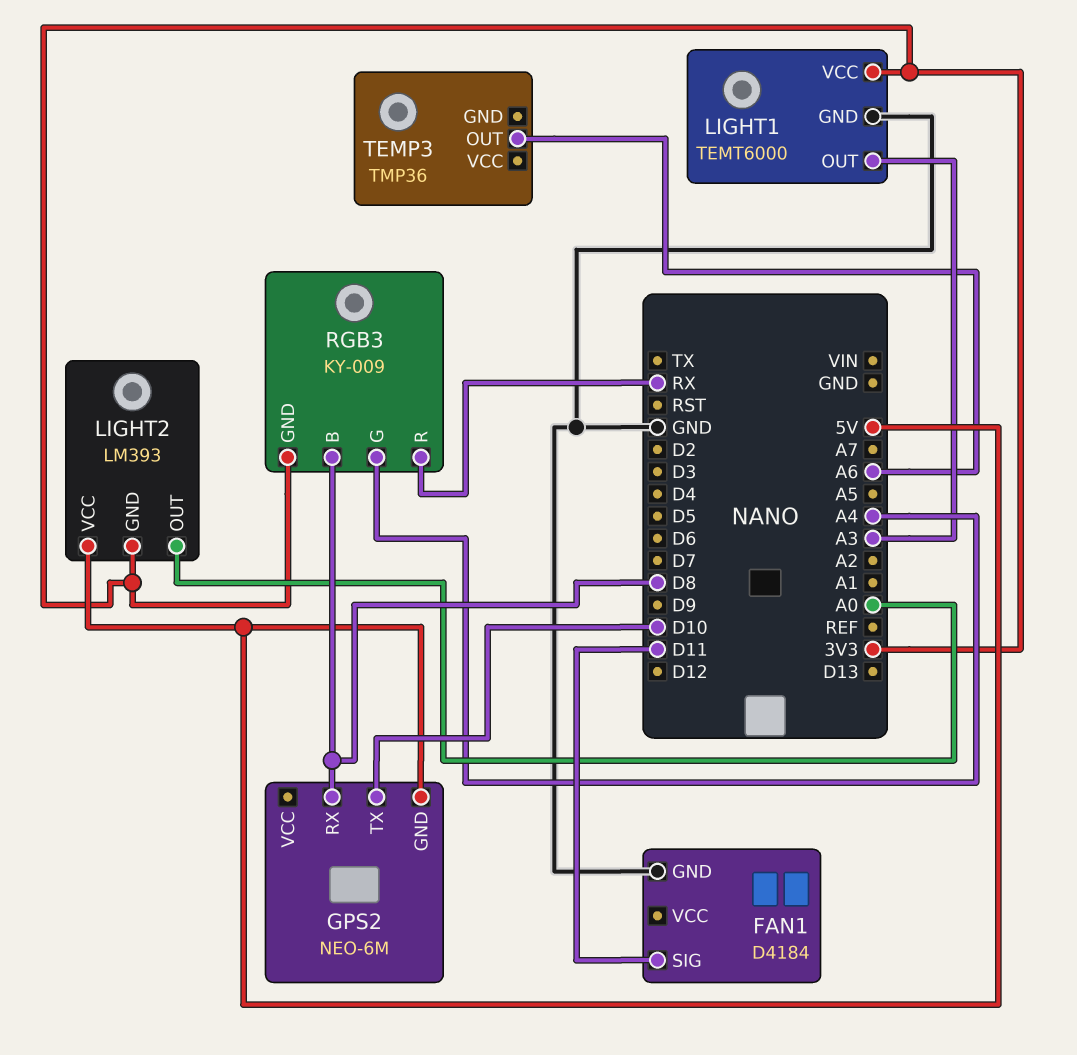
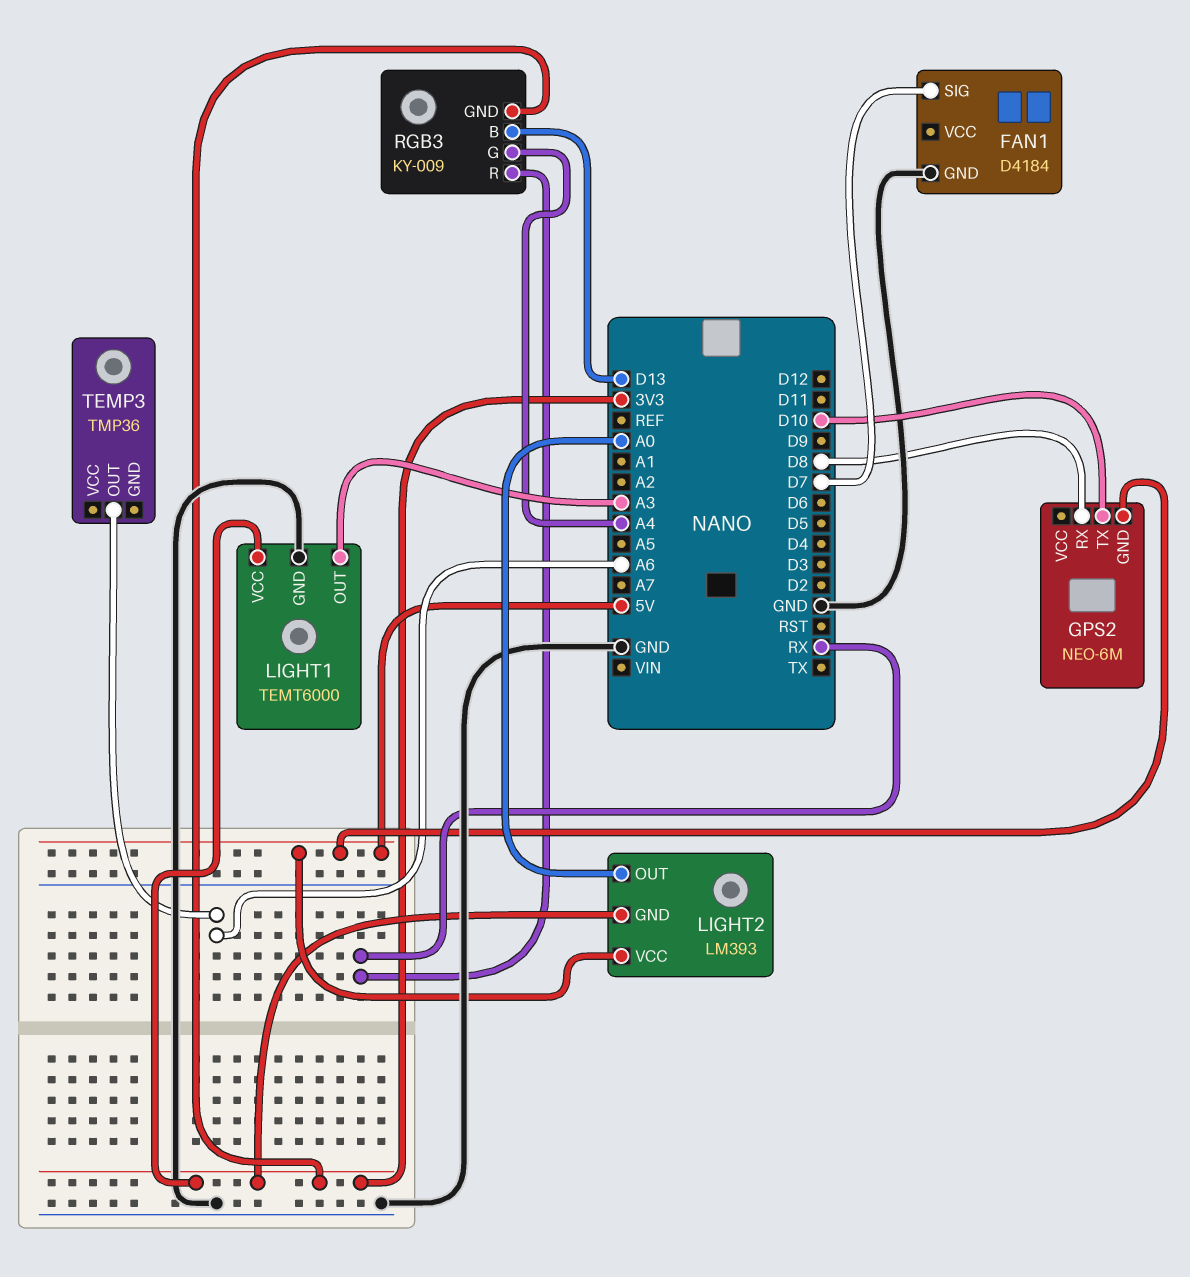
FAN1 pin SIG: D11 -> D7
RGB3 pin B: D8 -> D13

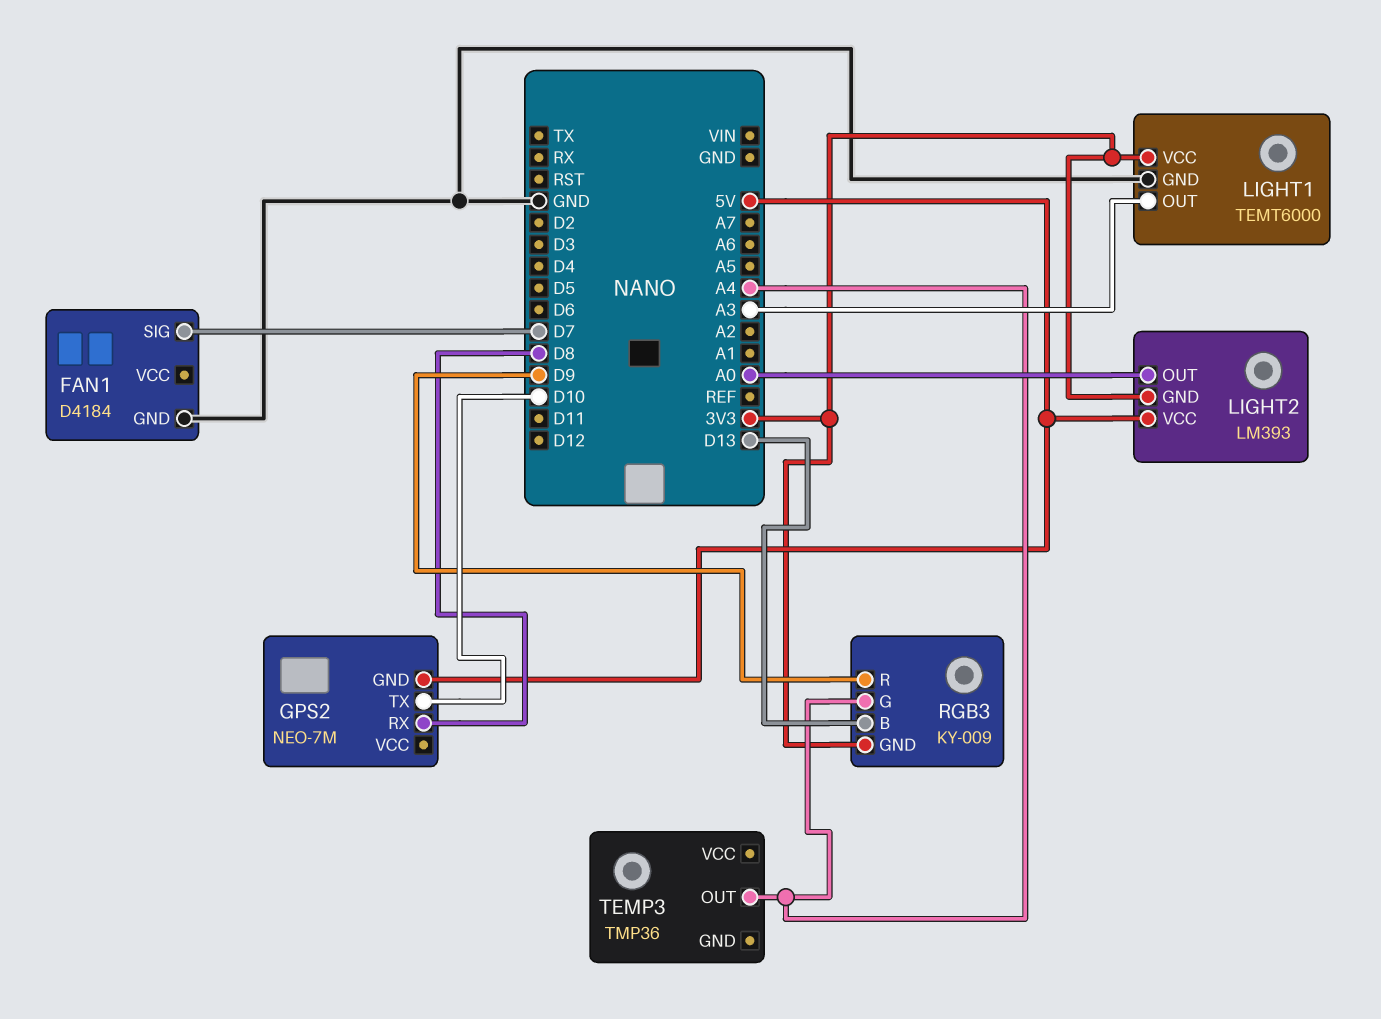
GPS2: NEO-6M -> NEO-7M
RGB3 pin R: RX -> D9
TEMP3 pin OUT: A6 -> A4

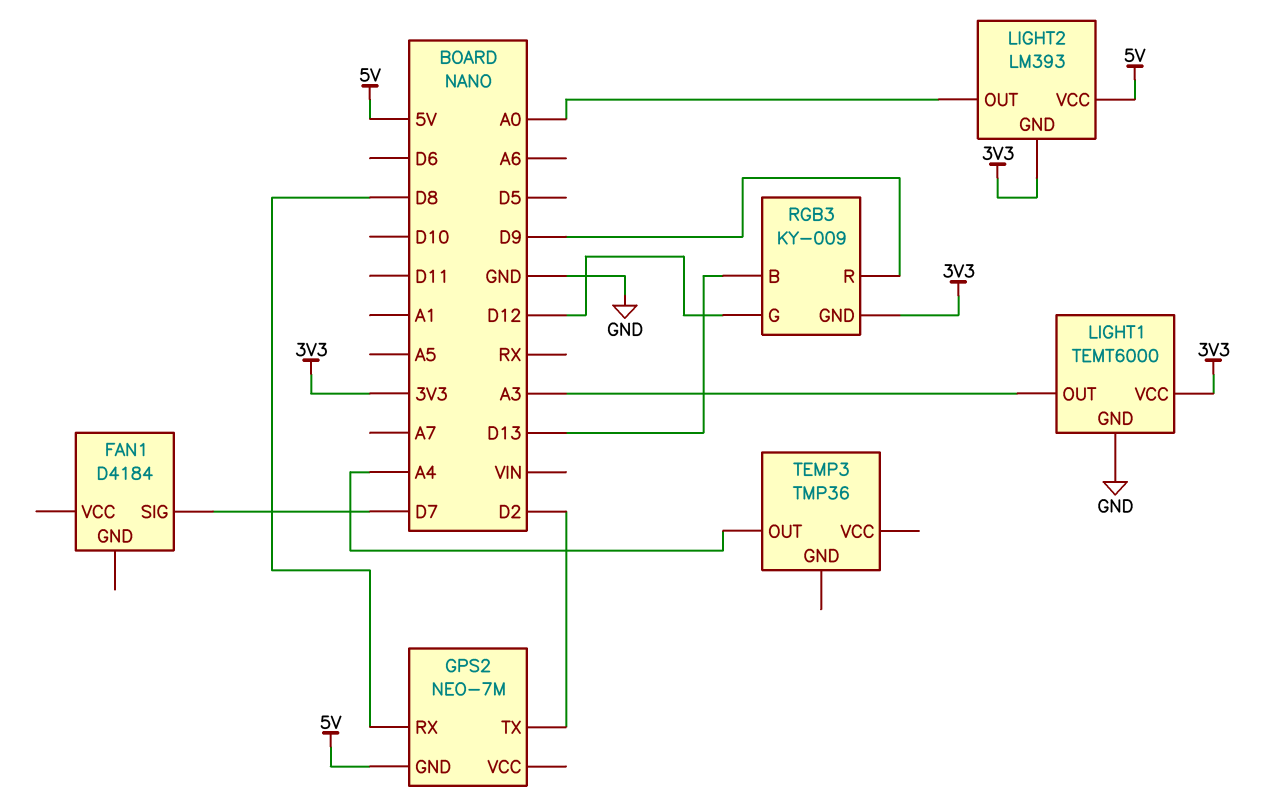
FAN1 pin GND: GND -> none
GPS2 pin TX: D10 -> D2
RGB3 pin G: A4 -> D12

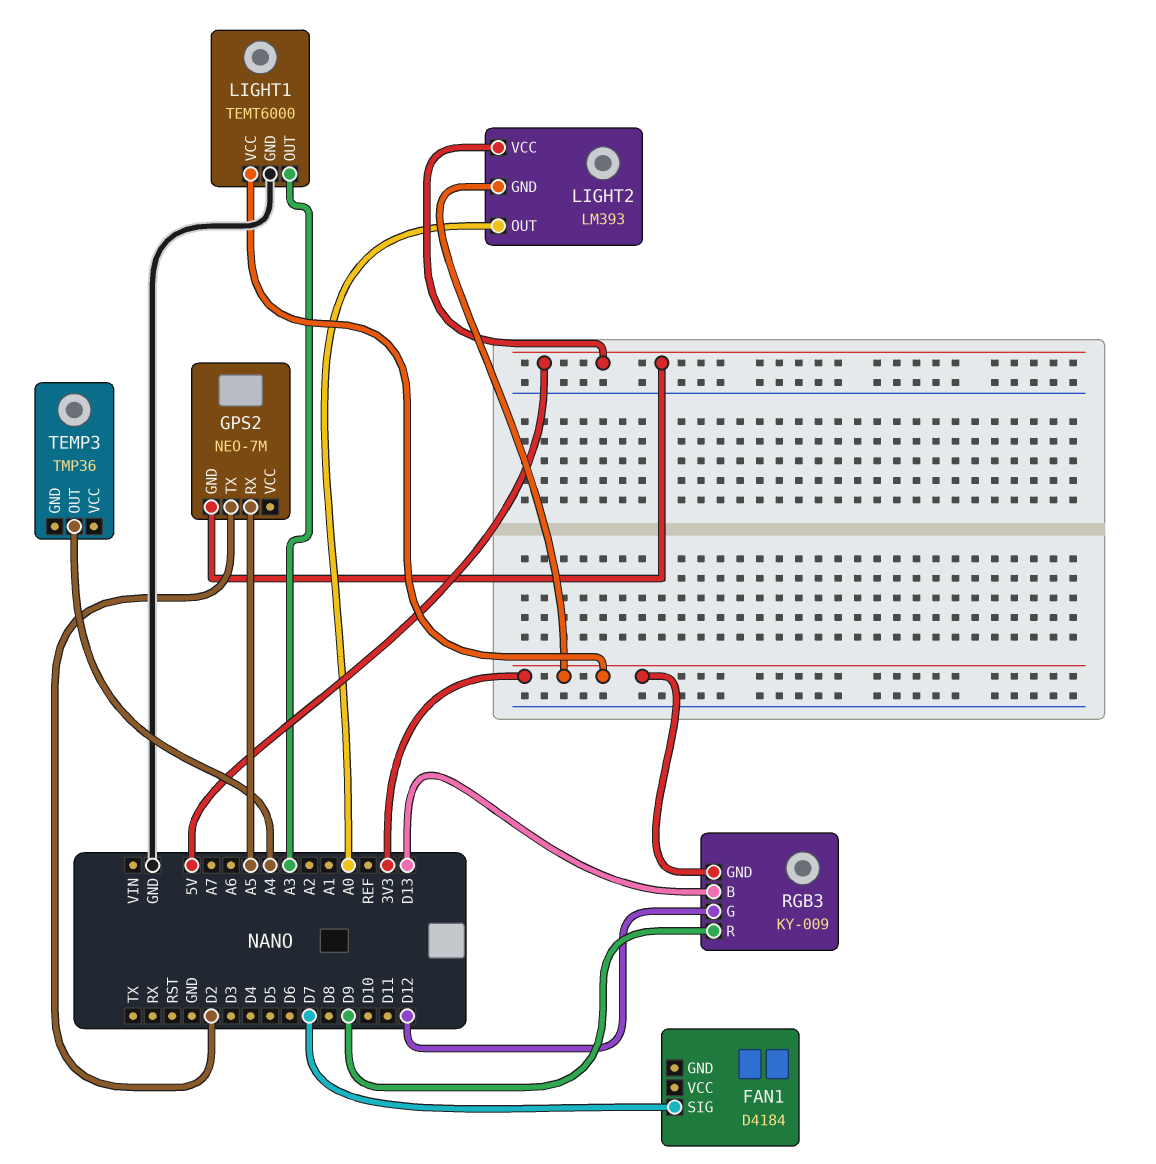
GPS2 pin RX: D8 -> A5

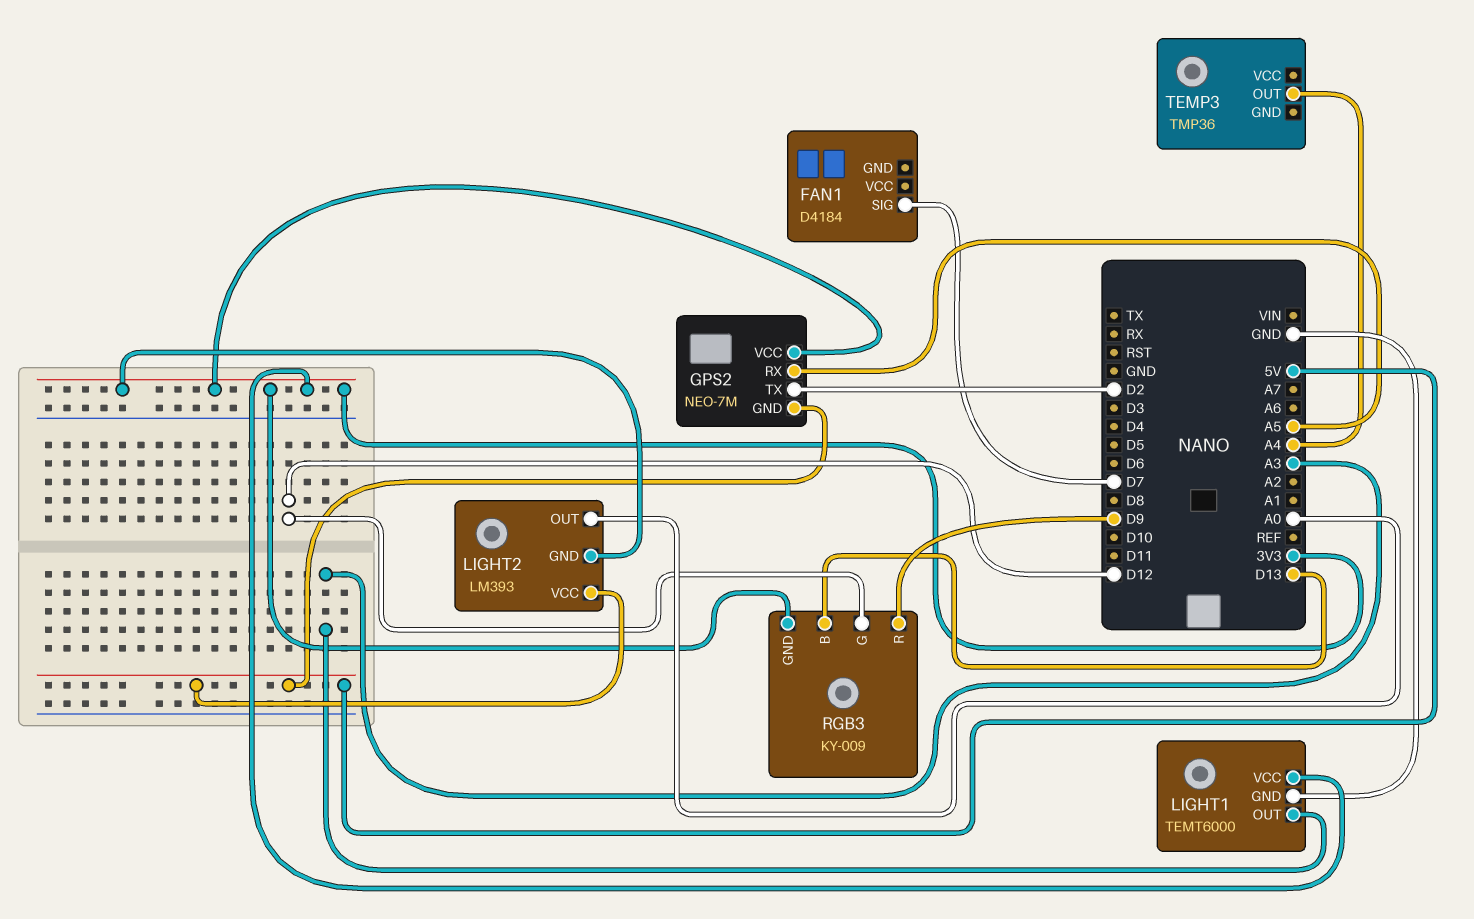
GPS2 pin VCC: none -> 3V3

